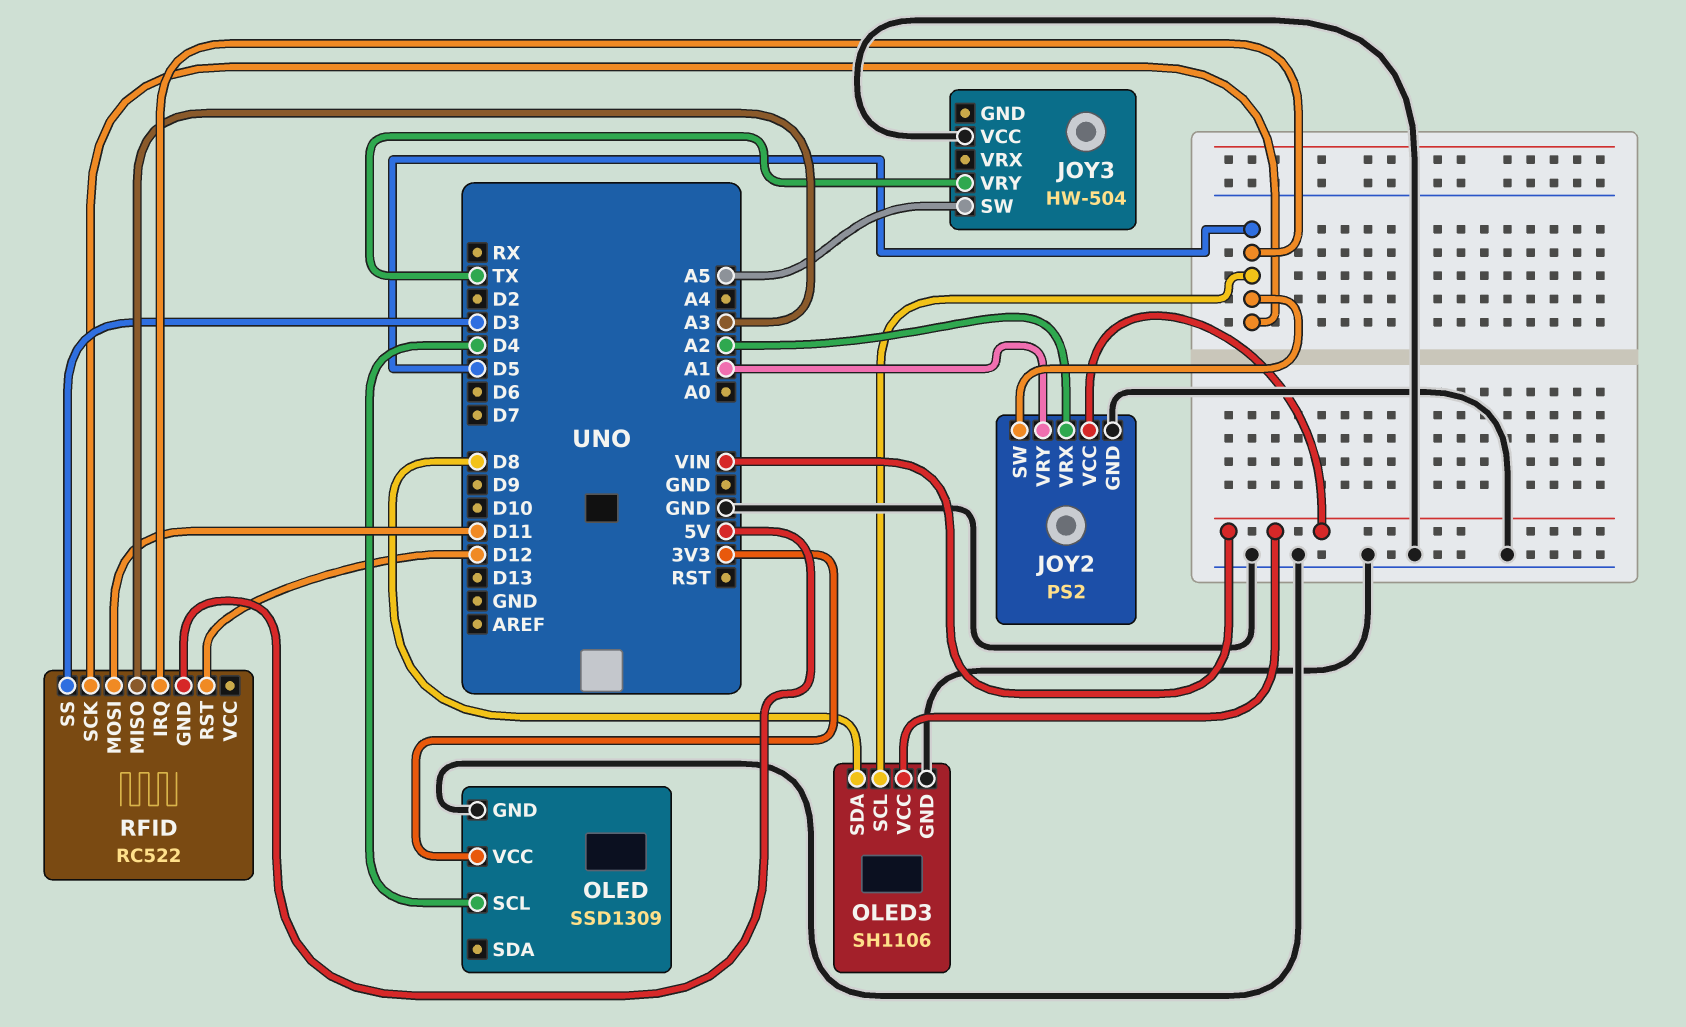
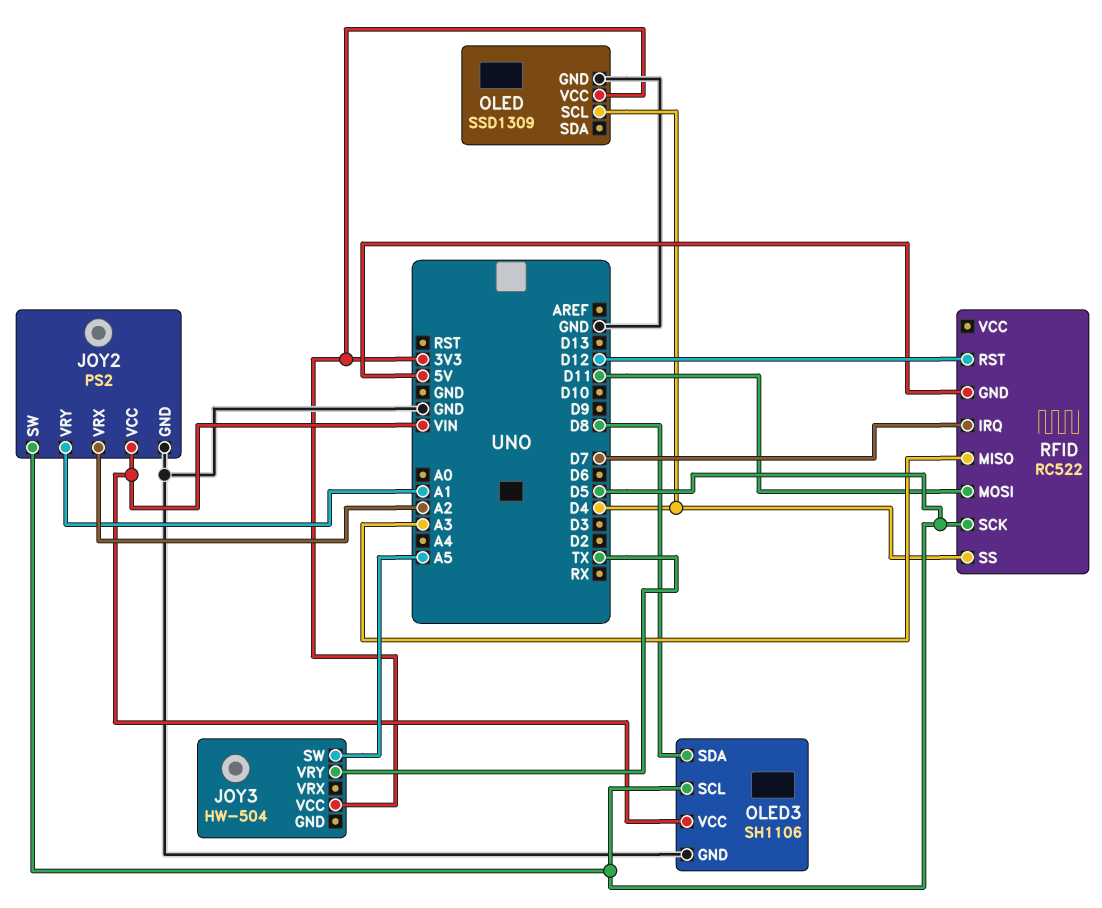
JOY3 pin VCC: GND -> 3V3
RFID pin IRQ: D5 -> D7
RFID pin SS: D3 -> D4

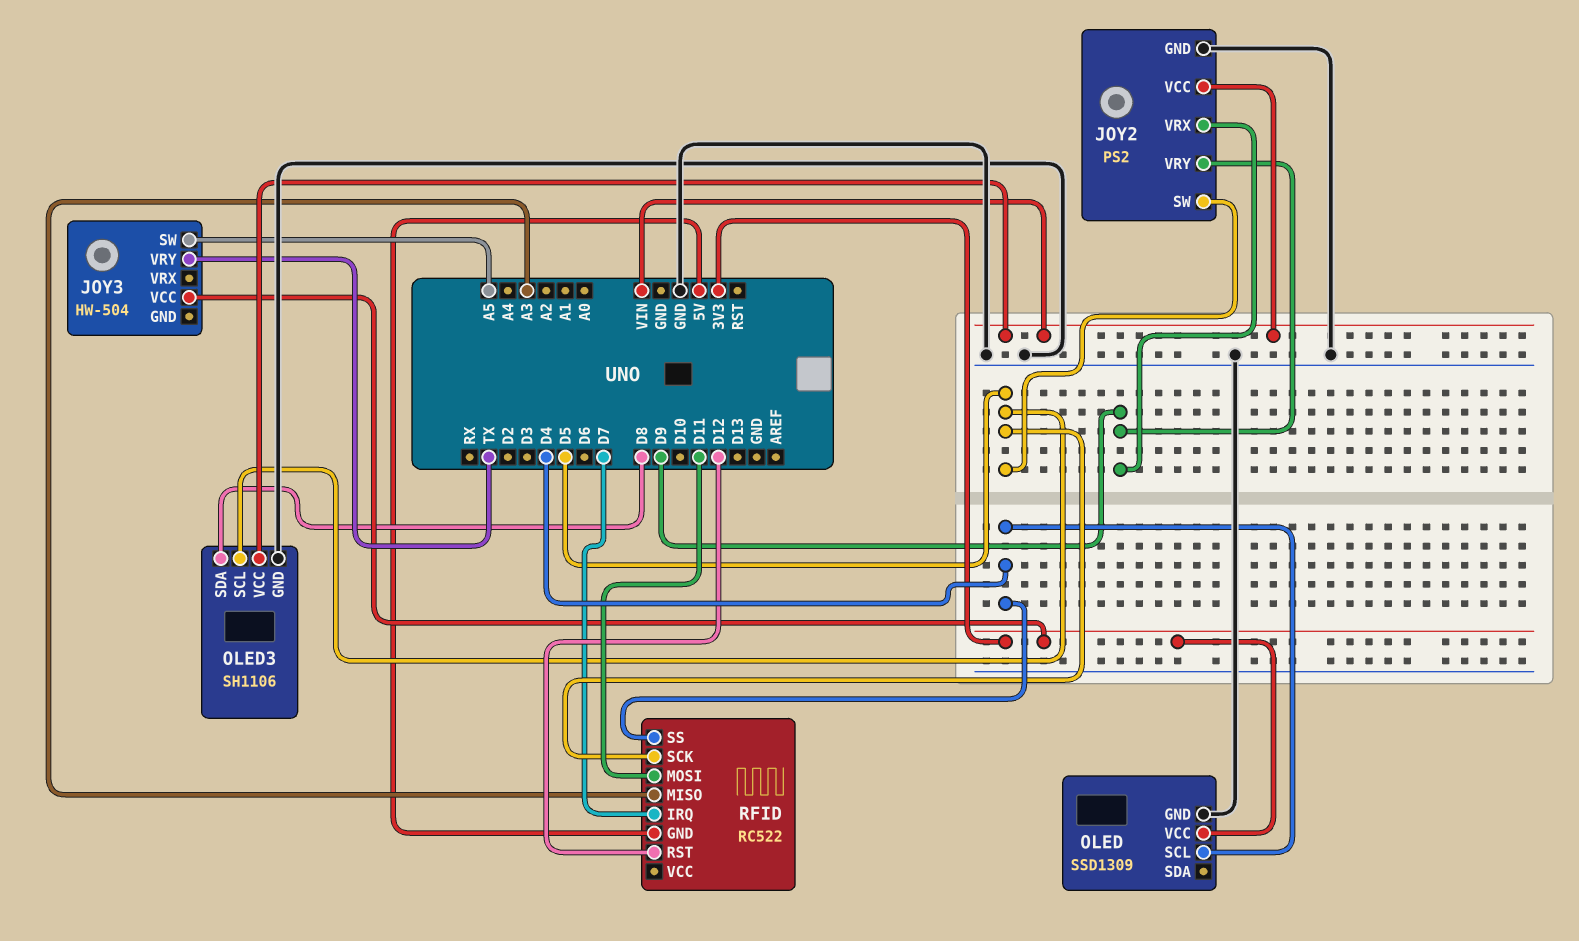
JOY2 pin VRX: A2 -> D9
JOY2 pin VRY: A1 -> D9

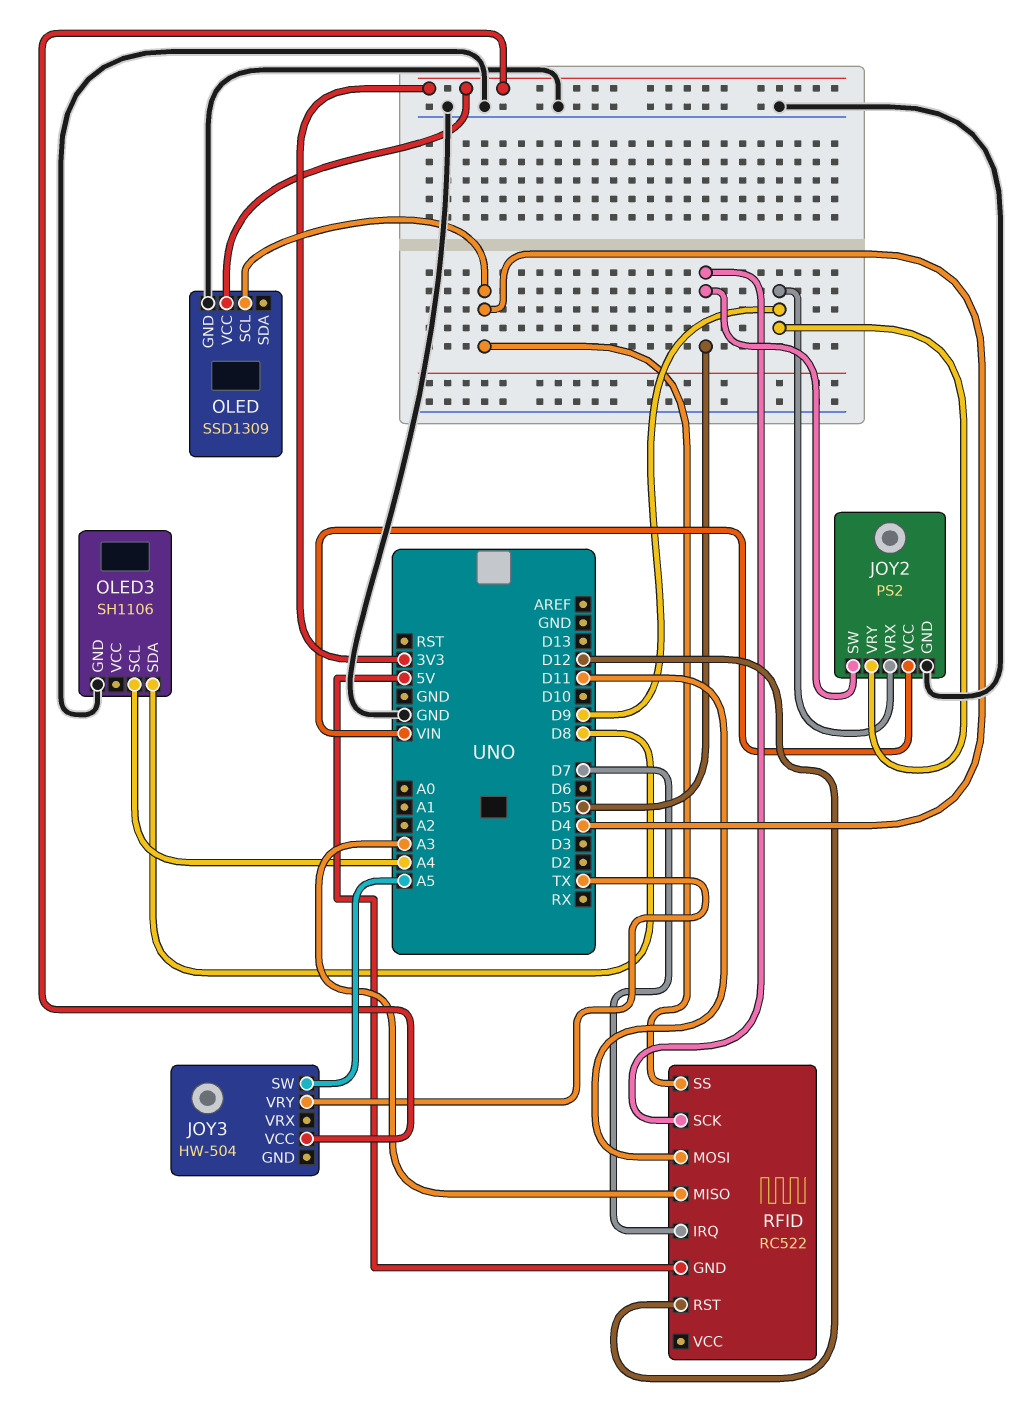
OLED3 pin SCL: D5 -> A4
OLED3 pin VCC: VIN -> none

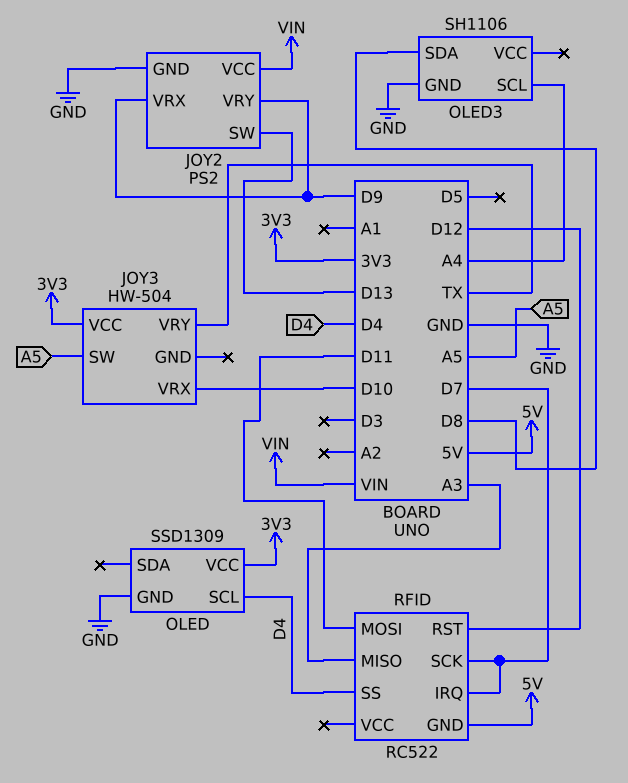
JOY2 pin SW: D5 -> D13
JOY3 pin VRX: none -> D10
RFID pin SCK: D5 -> D7

